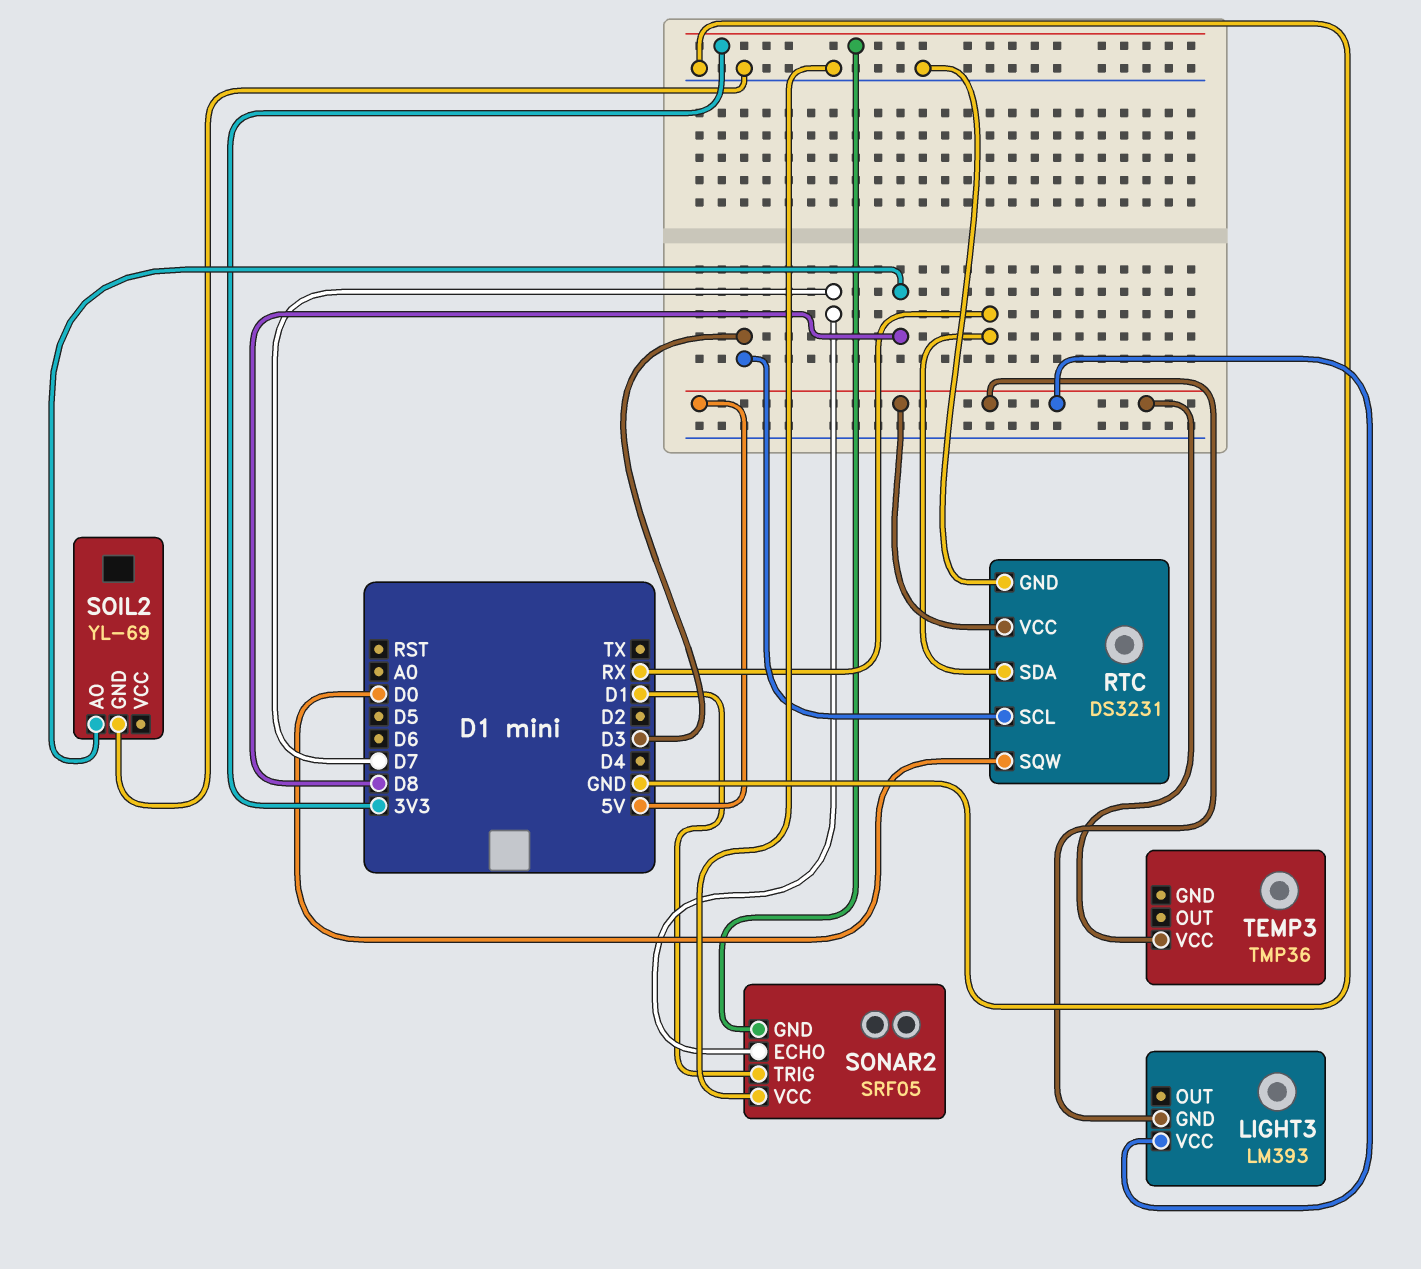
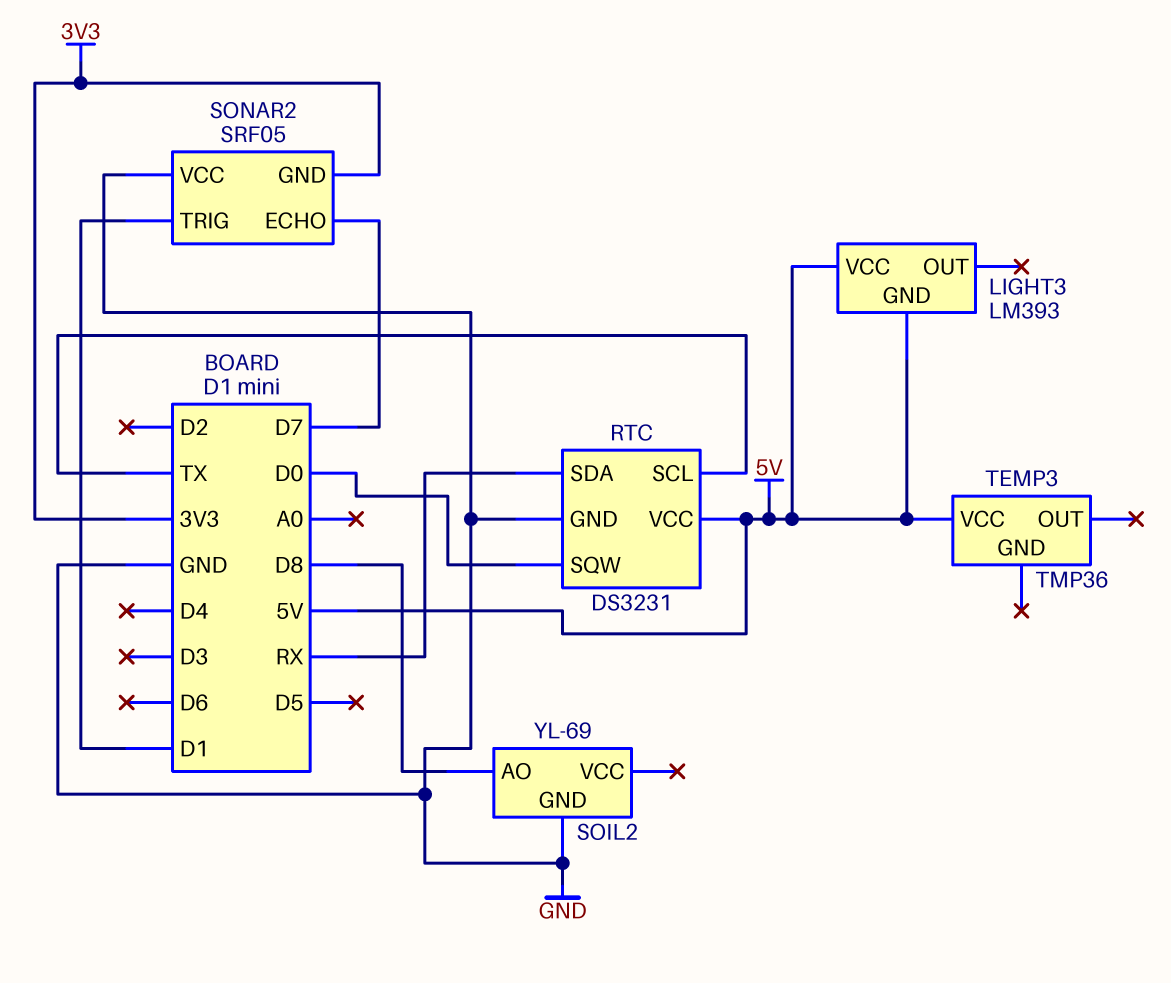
RTC pin SCL: D3 -> TX

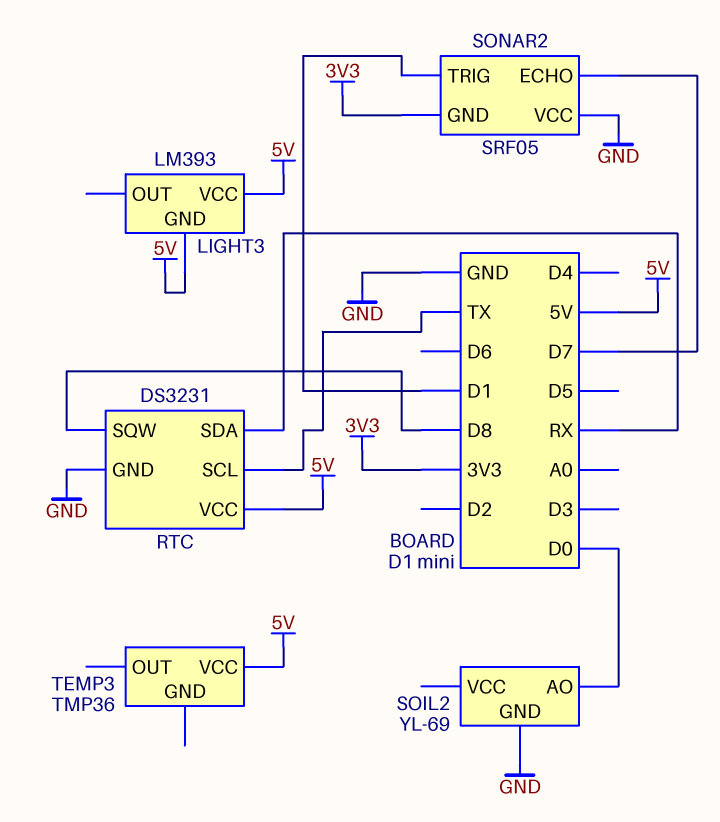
RTC pin SQW: D0 -> D8
SOIL2 pin AO: D8 -> D0

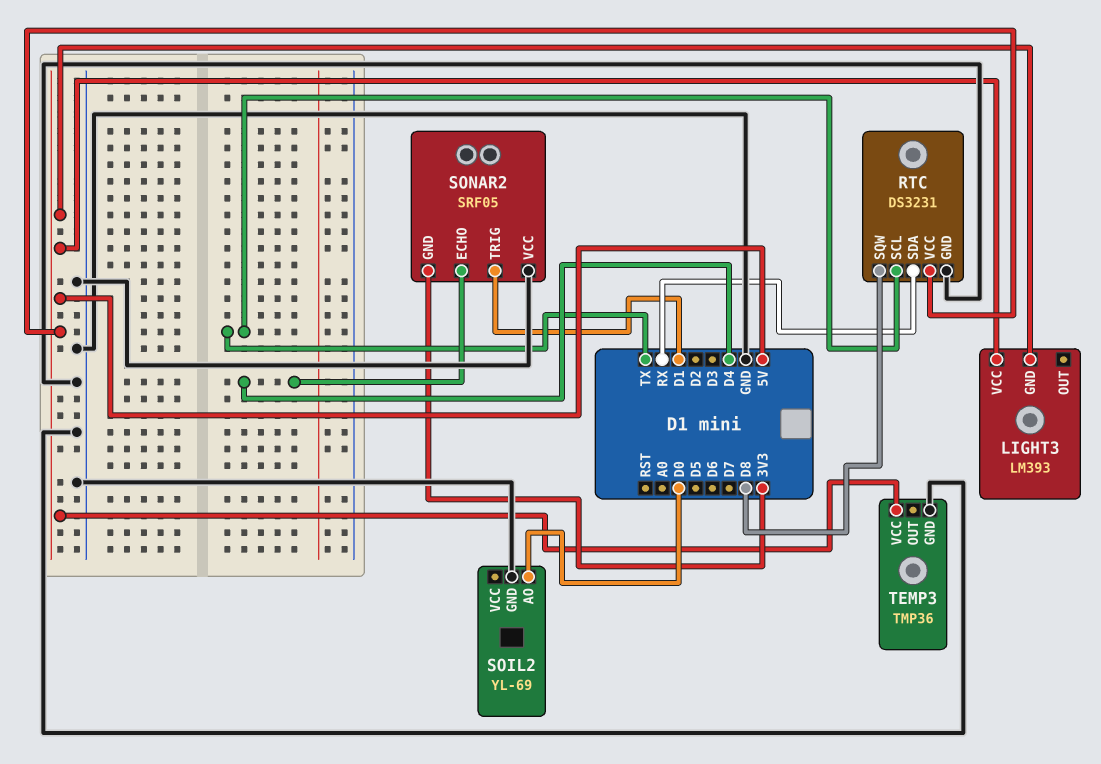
SONAR2 pin ECHO: D7 -> D4
TEMP3 pin GND: none -> GND

